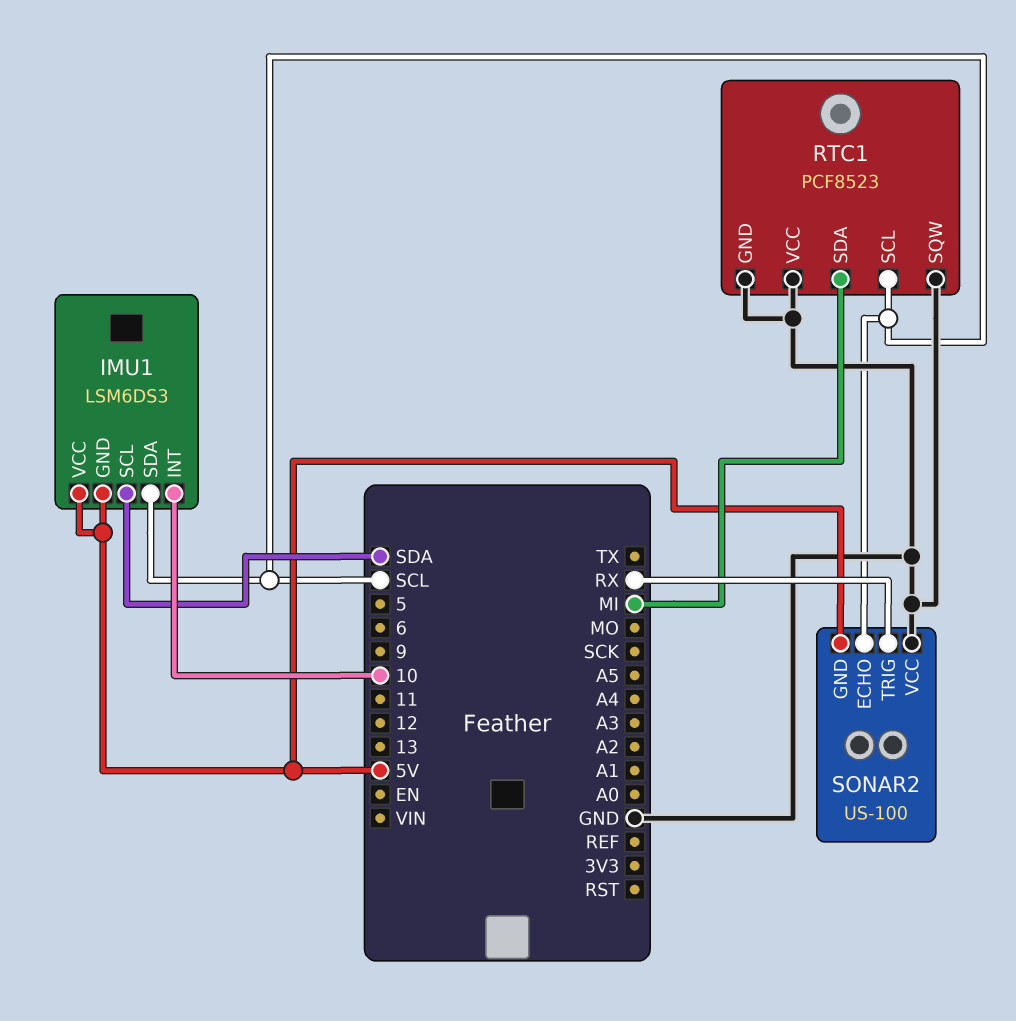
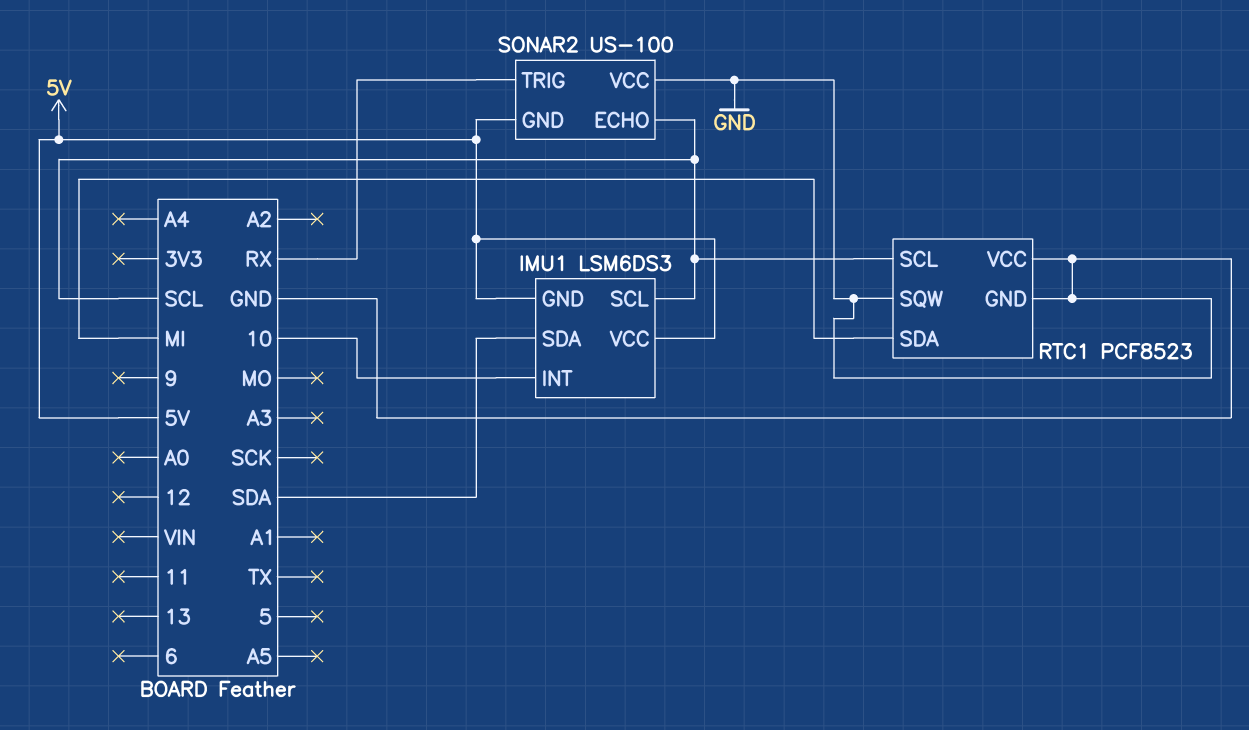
IMU1 pin SCL: SDA -> SCL
IMU1 pin SDA: SCL -> SDA

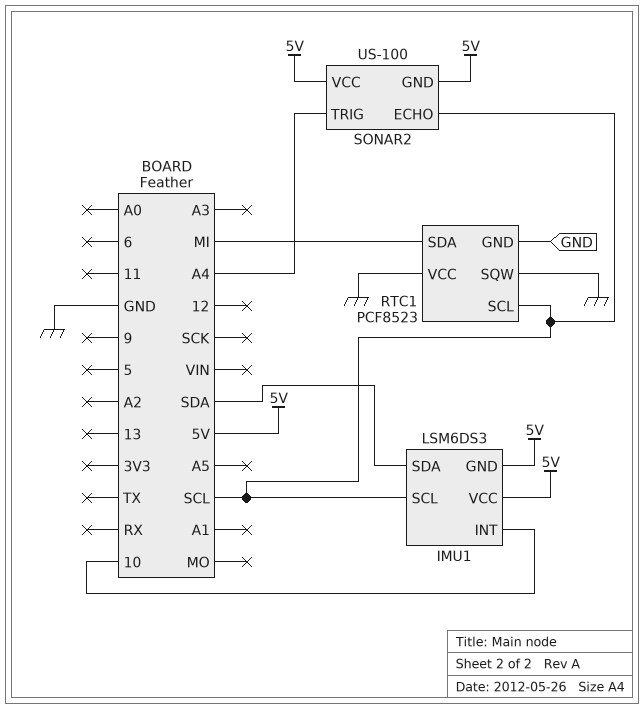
SONAR2 pin TRIG: RX -> A4
SONAR2 pin VCC: GND -> 5V

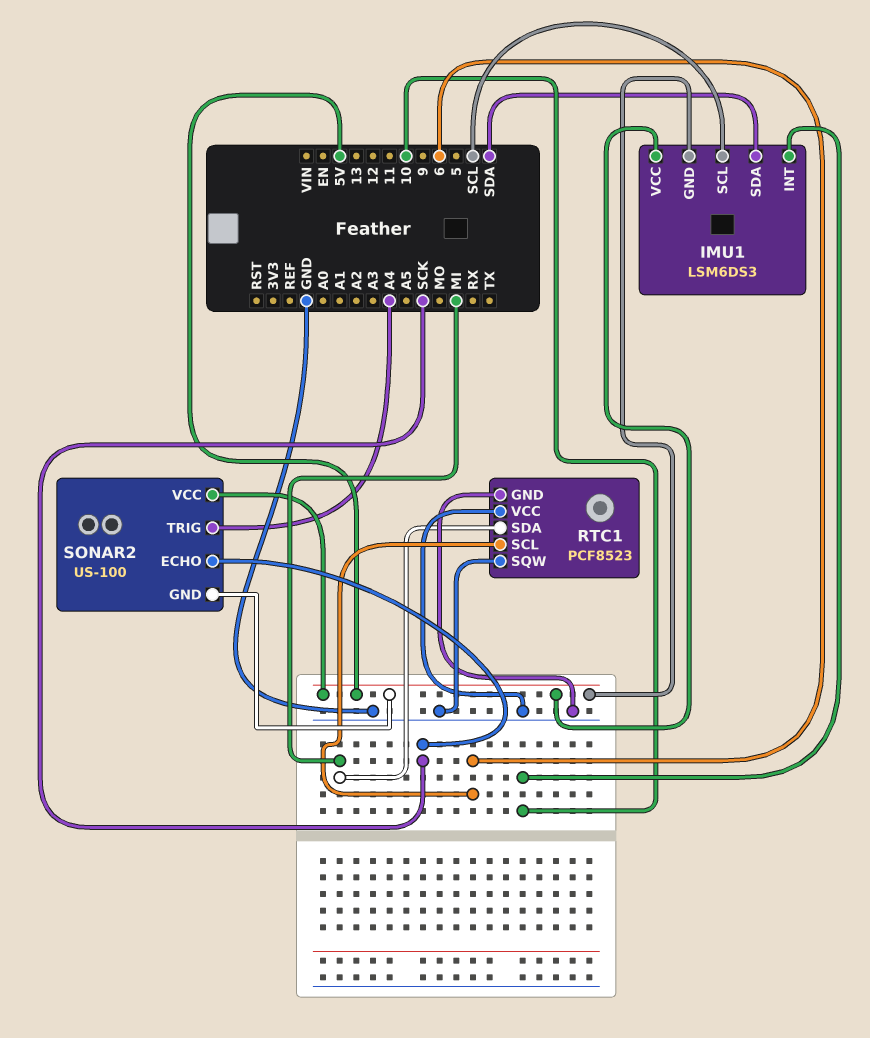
RTC1 pin SCL: SCL -> 6
SONAR2 pin ECHO: SCL -> SCK

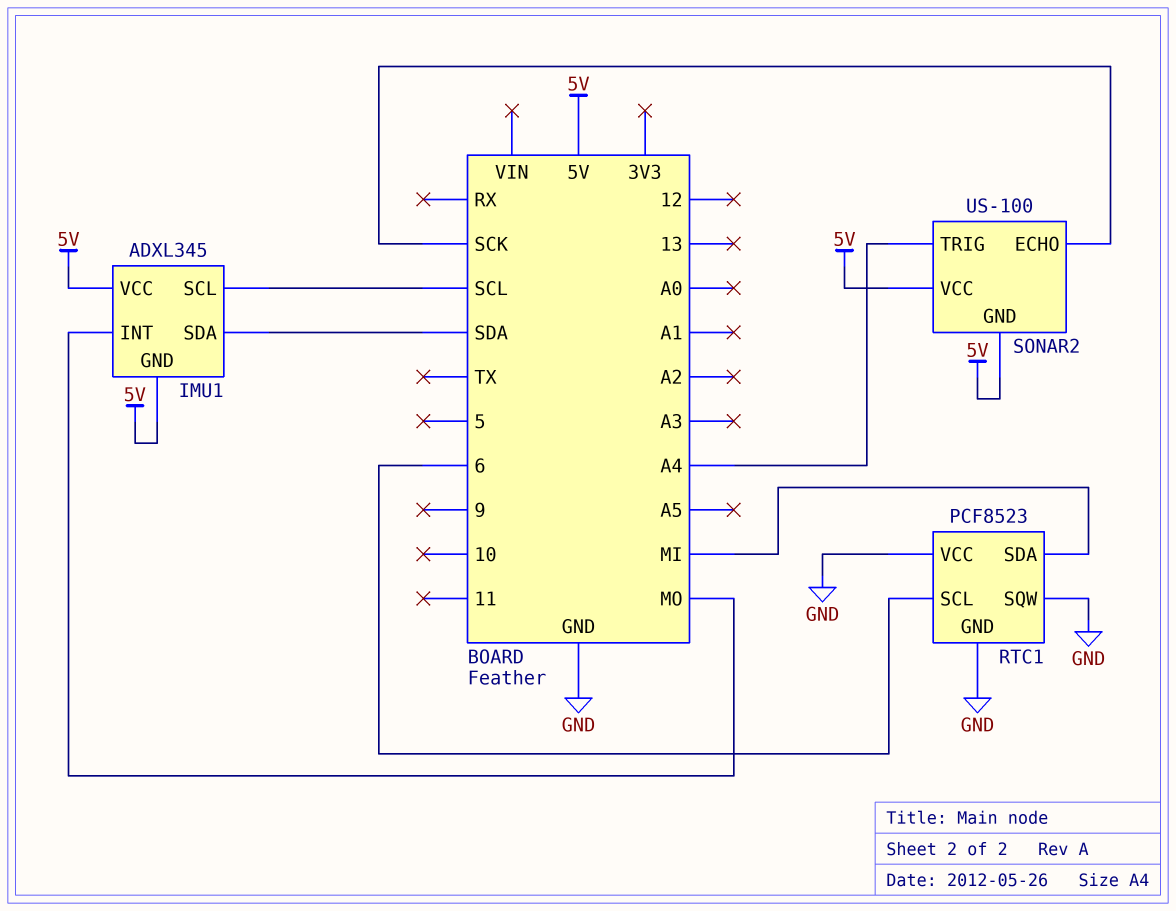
IMU1: LSM6DS3 -> ADXL345
IMU1 pin INT: 10 -> MO

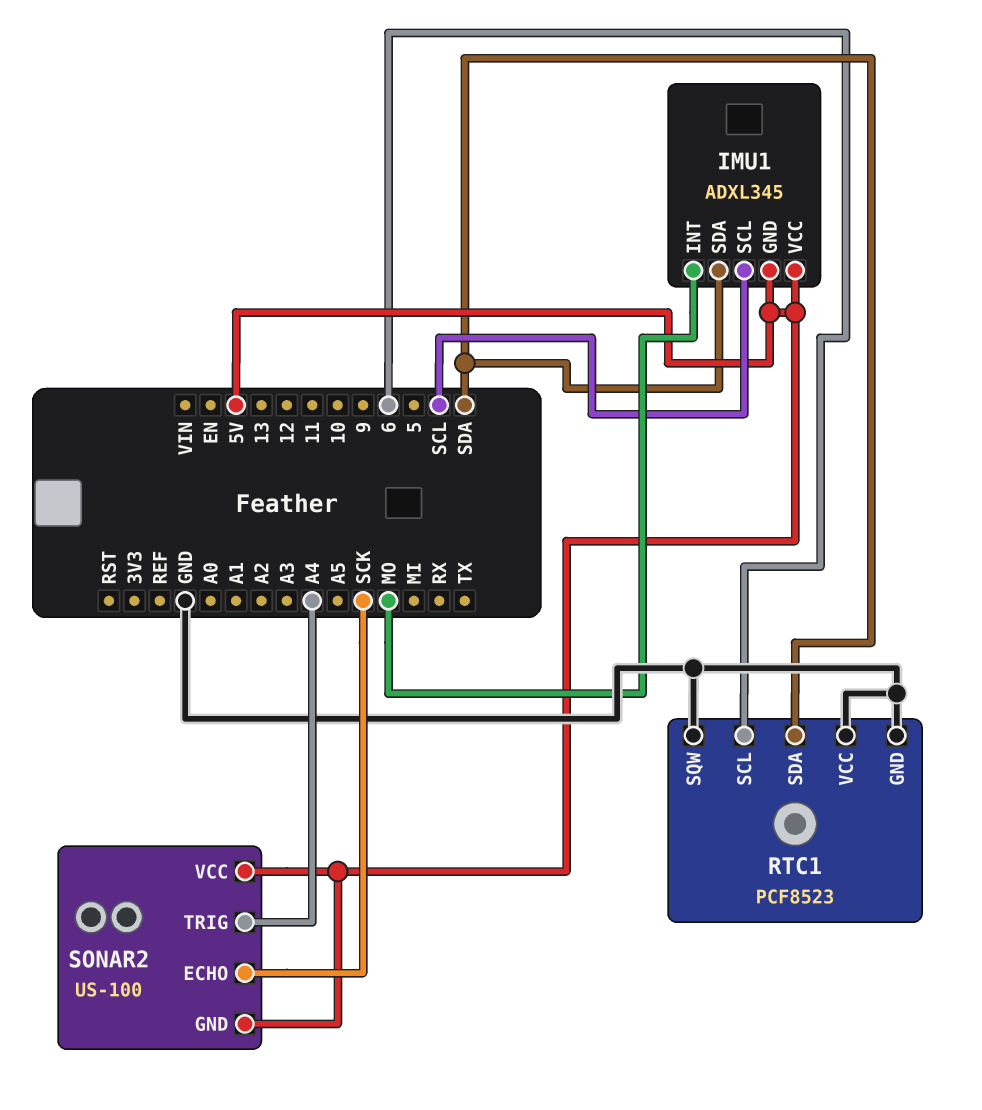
RTC1 pin SDA: MI -> SDA

